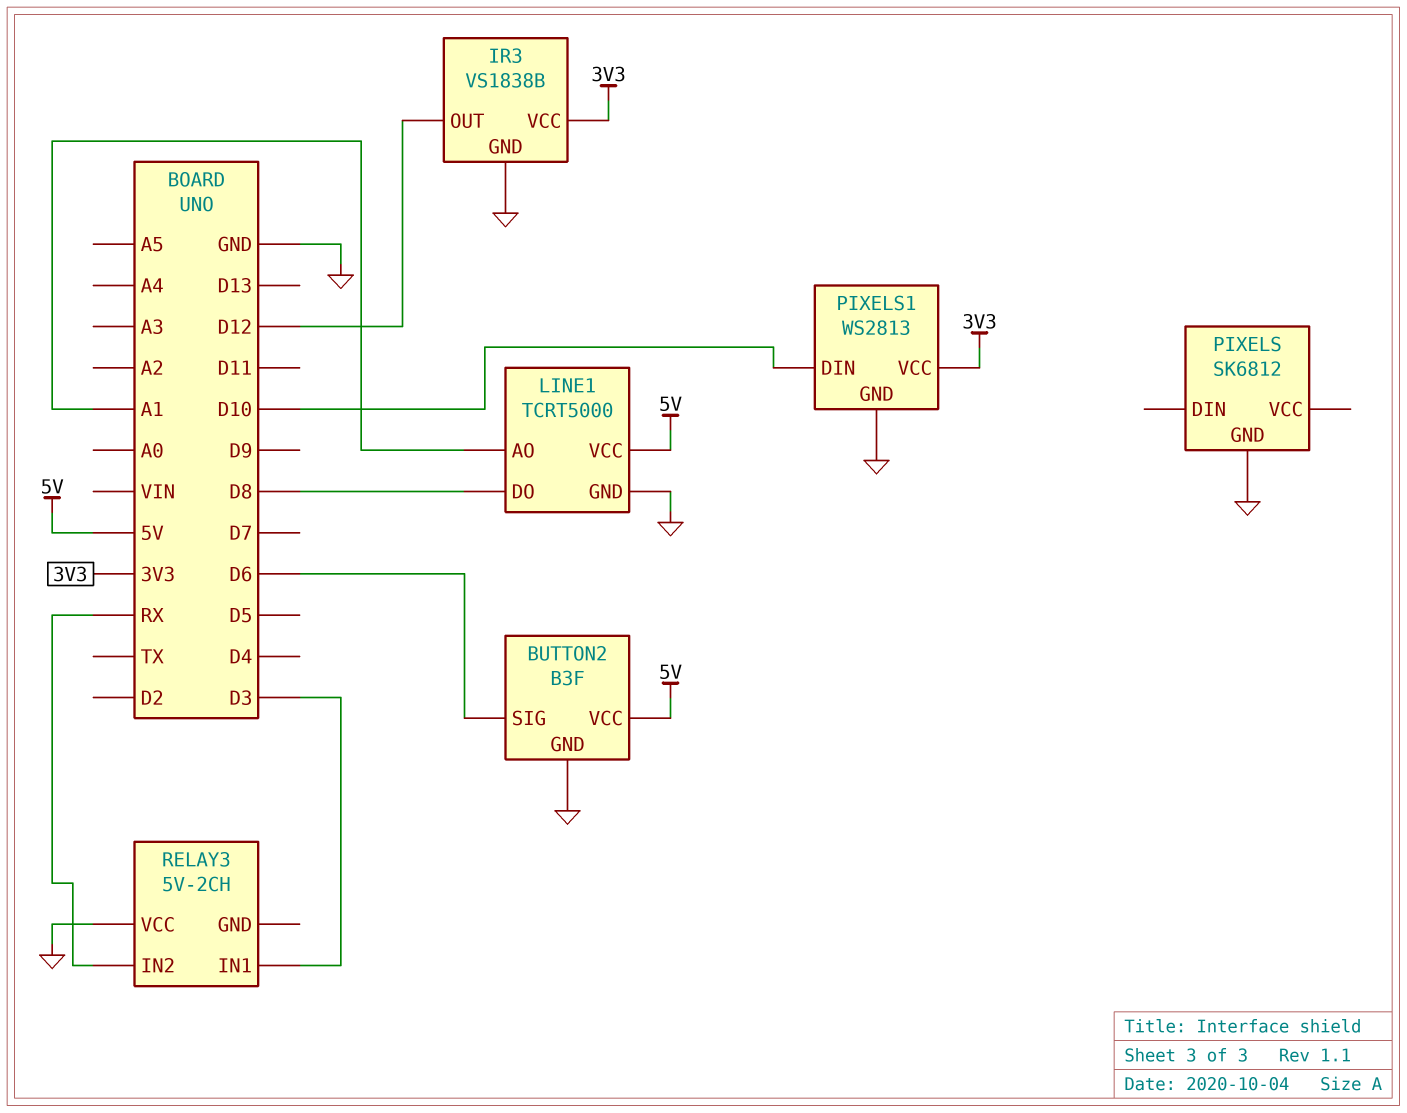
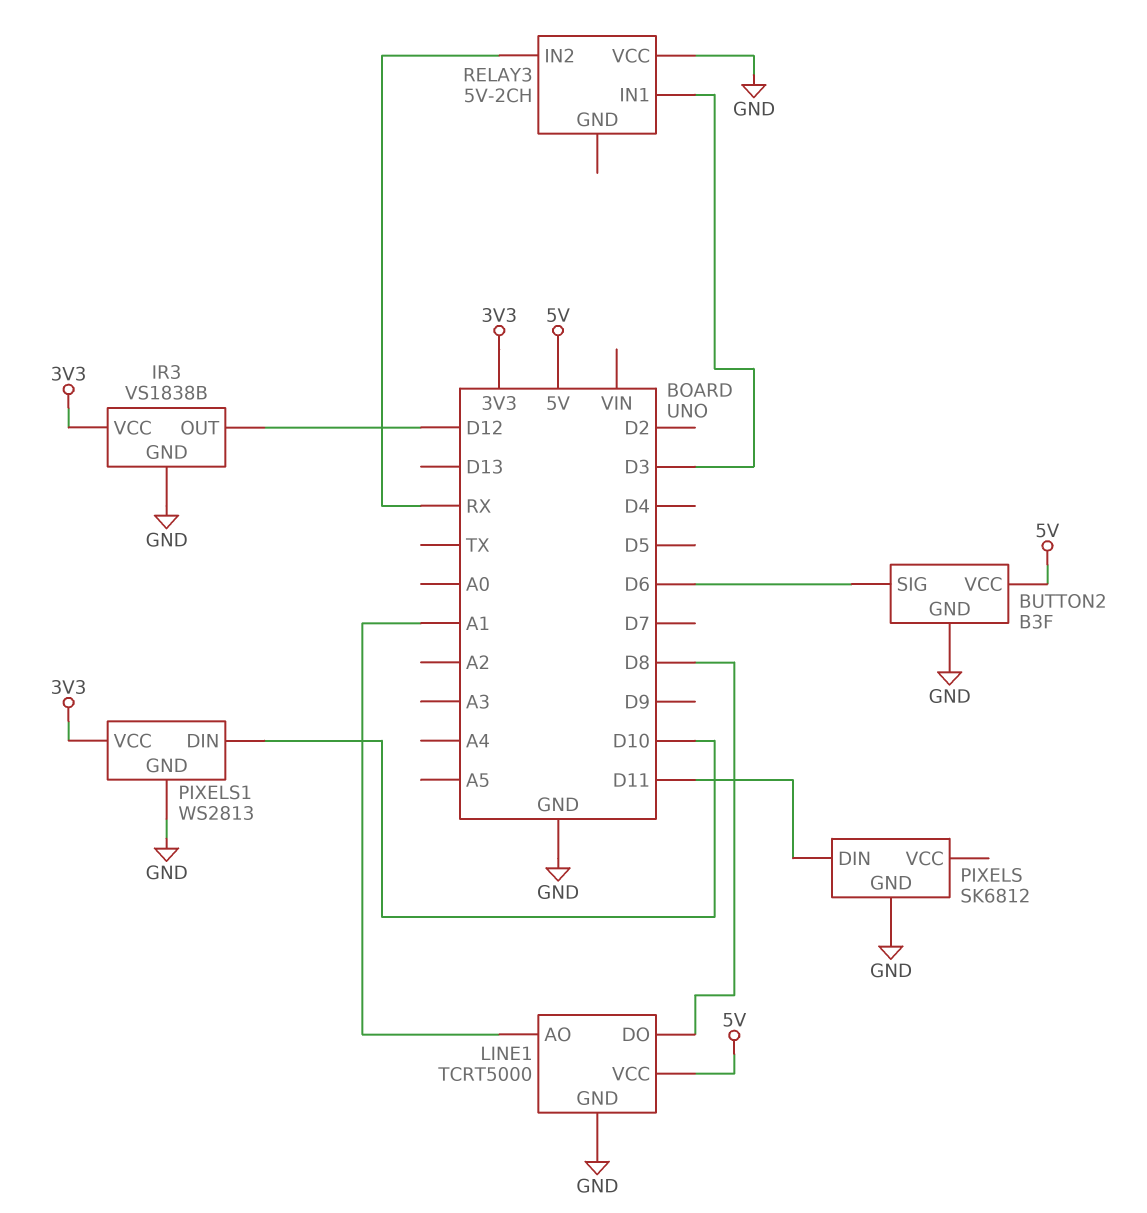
PIXELS pin DIN: none -> D11

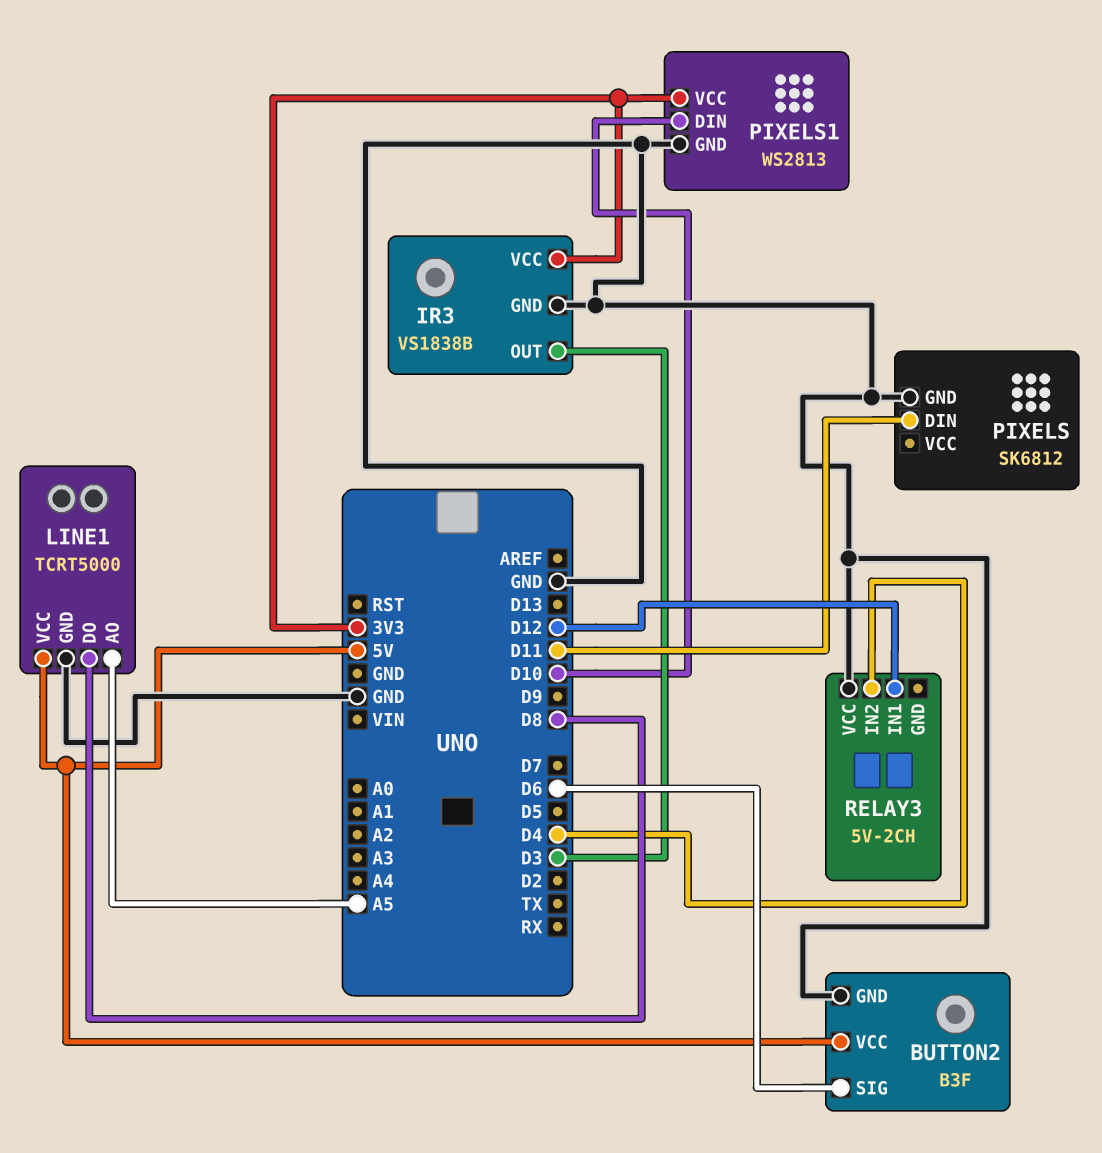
IR3 pin OUT: D12 -> D3
LINE1 pin AO: A1 -> A5
RELAY3 pin IN1: D3 -> D12
RELAY3 pin IN2: RX -> D4

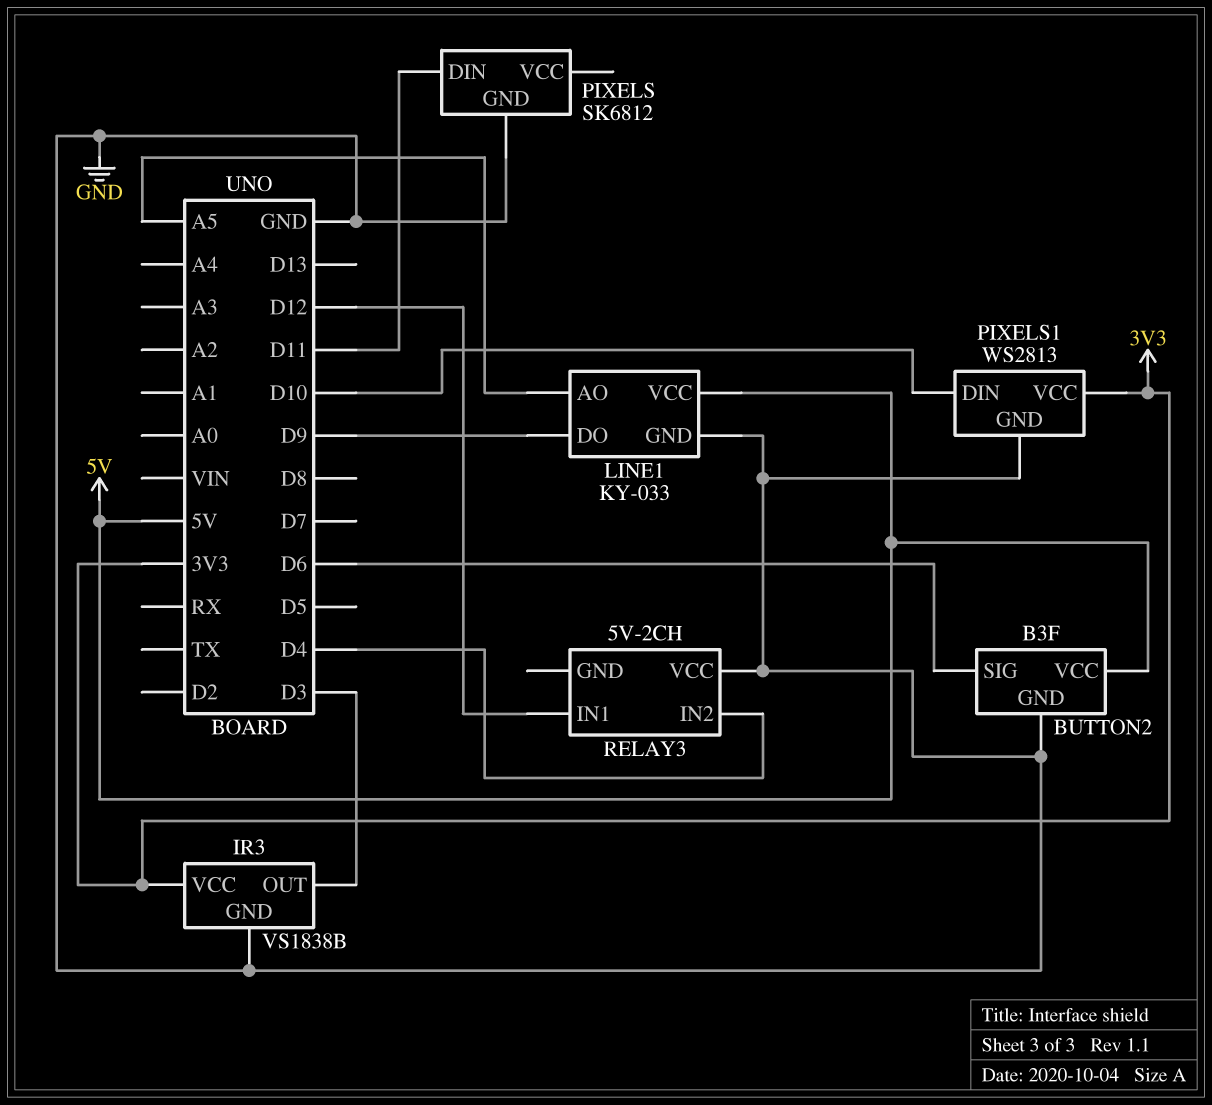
LINE1: TCRT5000 -> KY-033
LINE1 pin DO: D8 -> D9

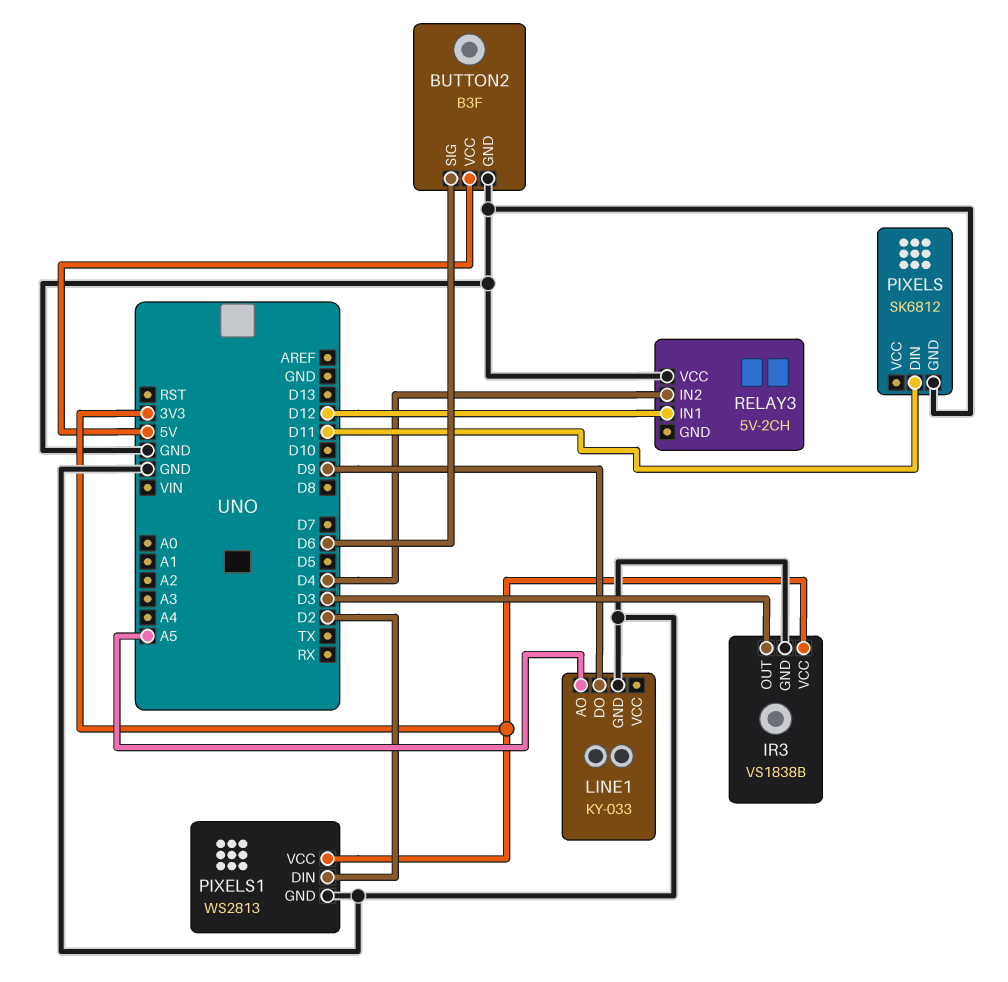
LINE1 pin VCC: 5V -> none
PIXELS1 pin DIN: D10 -> D2

